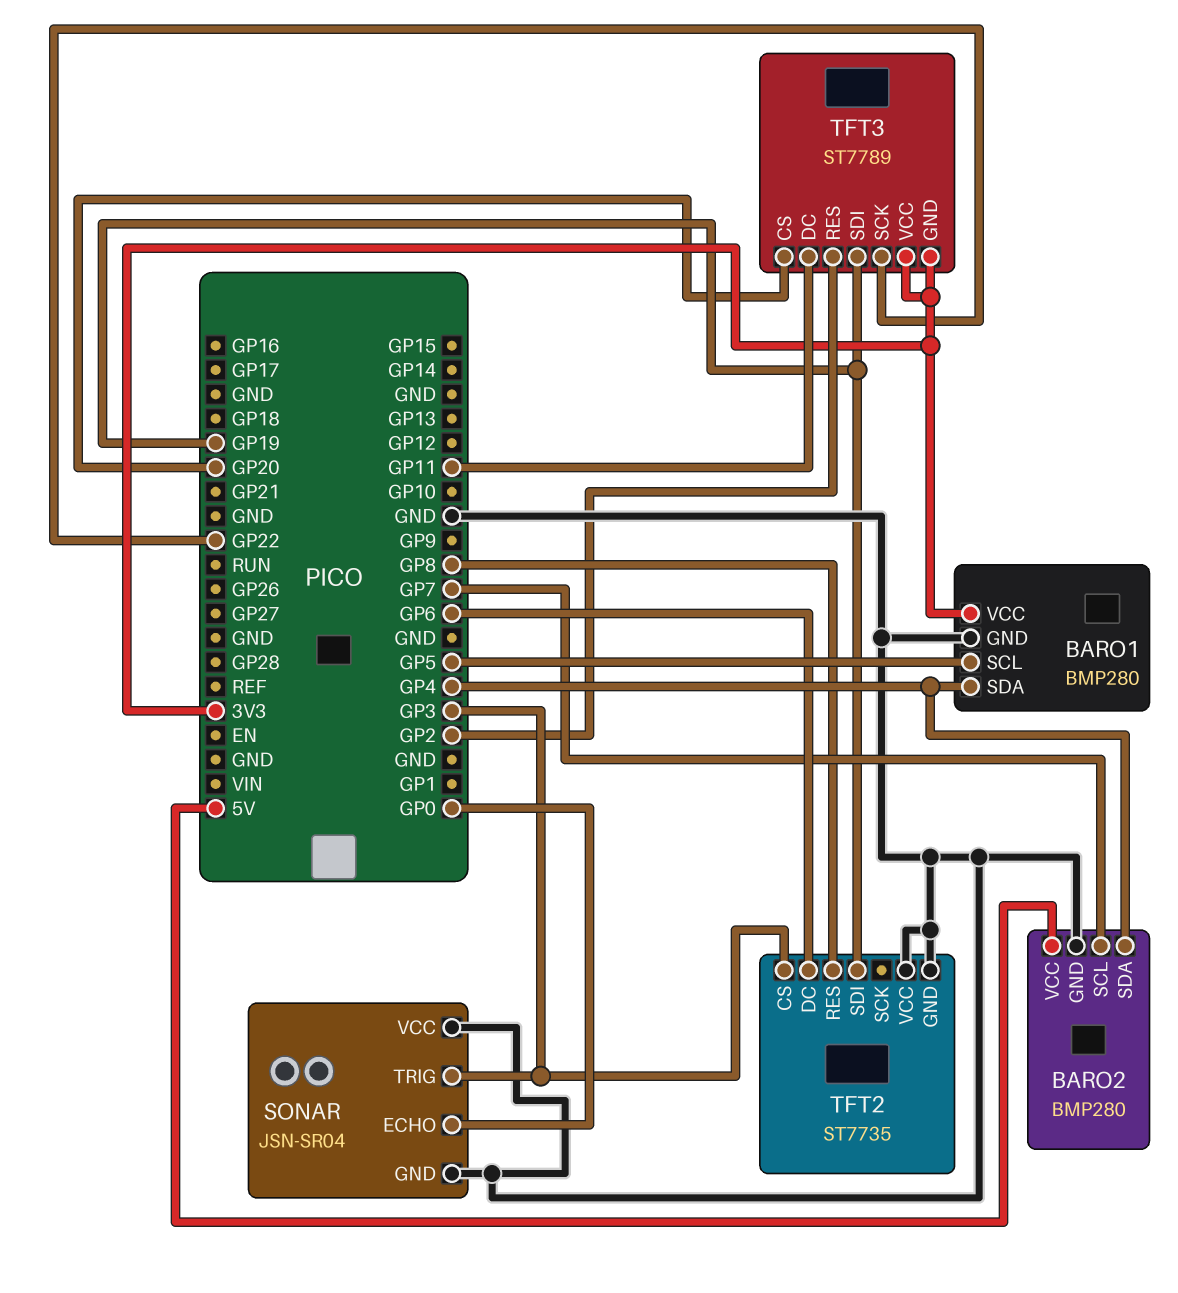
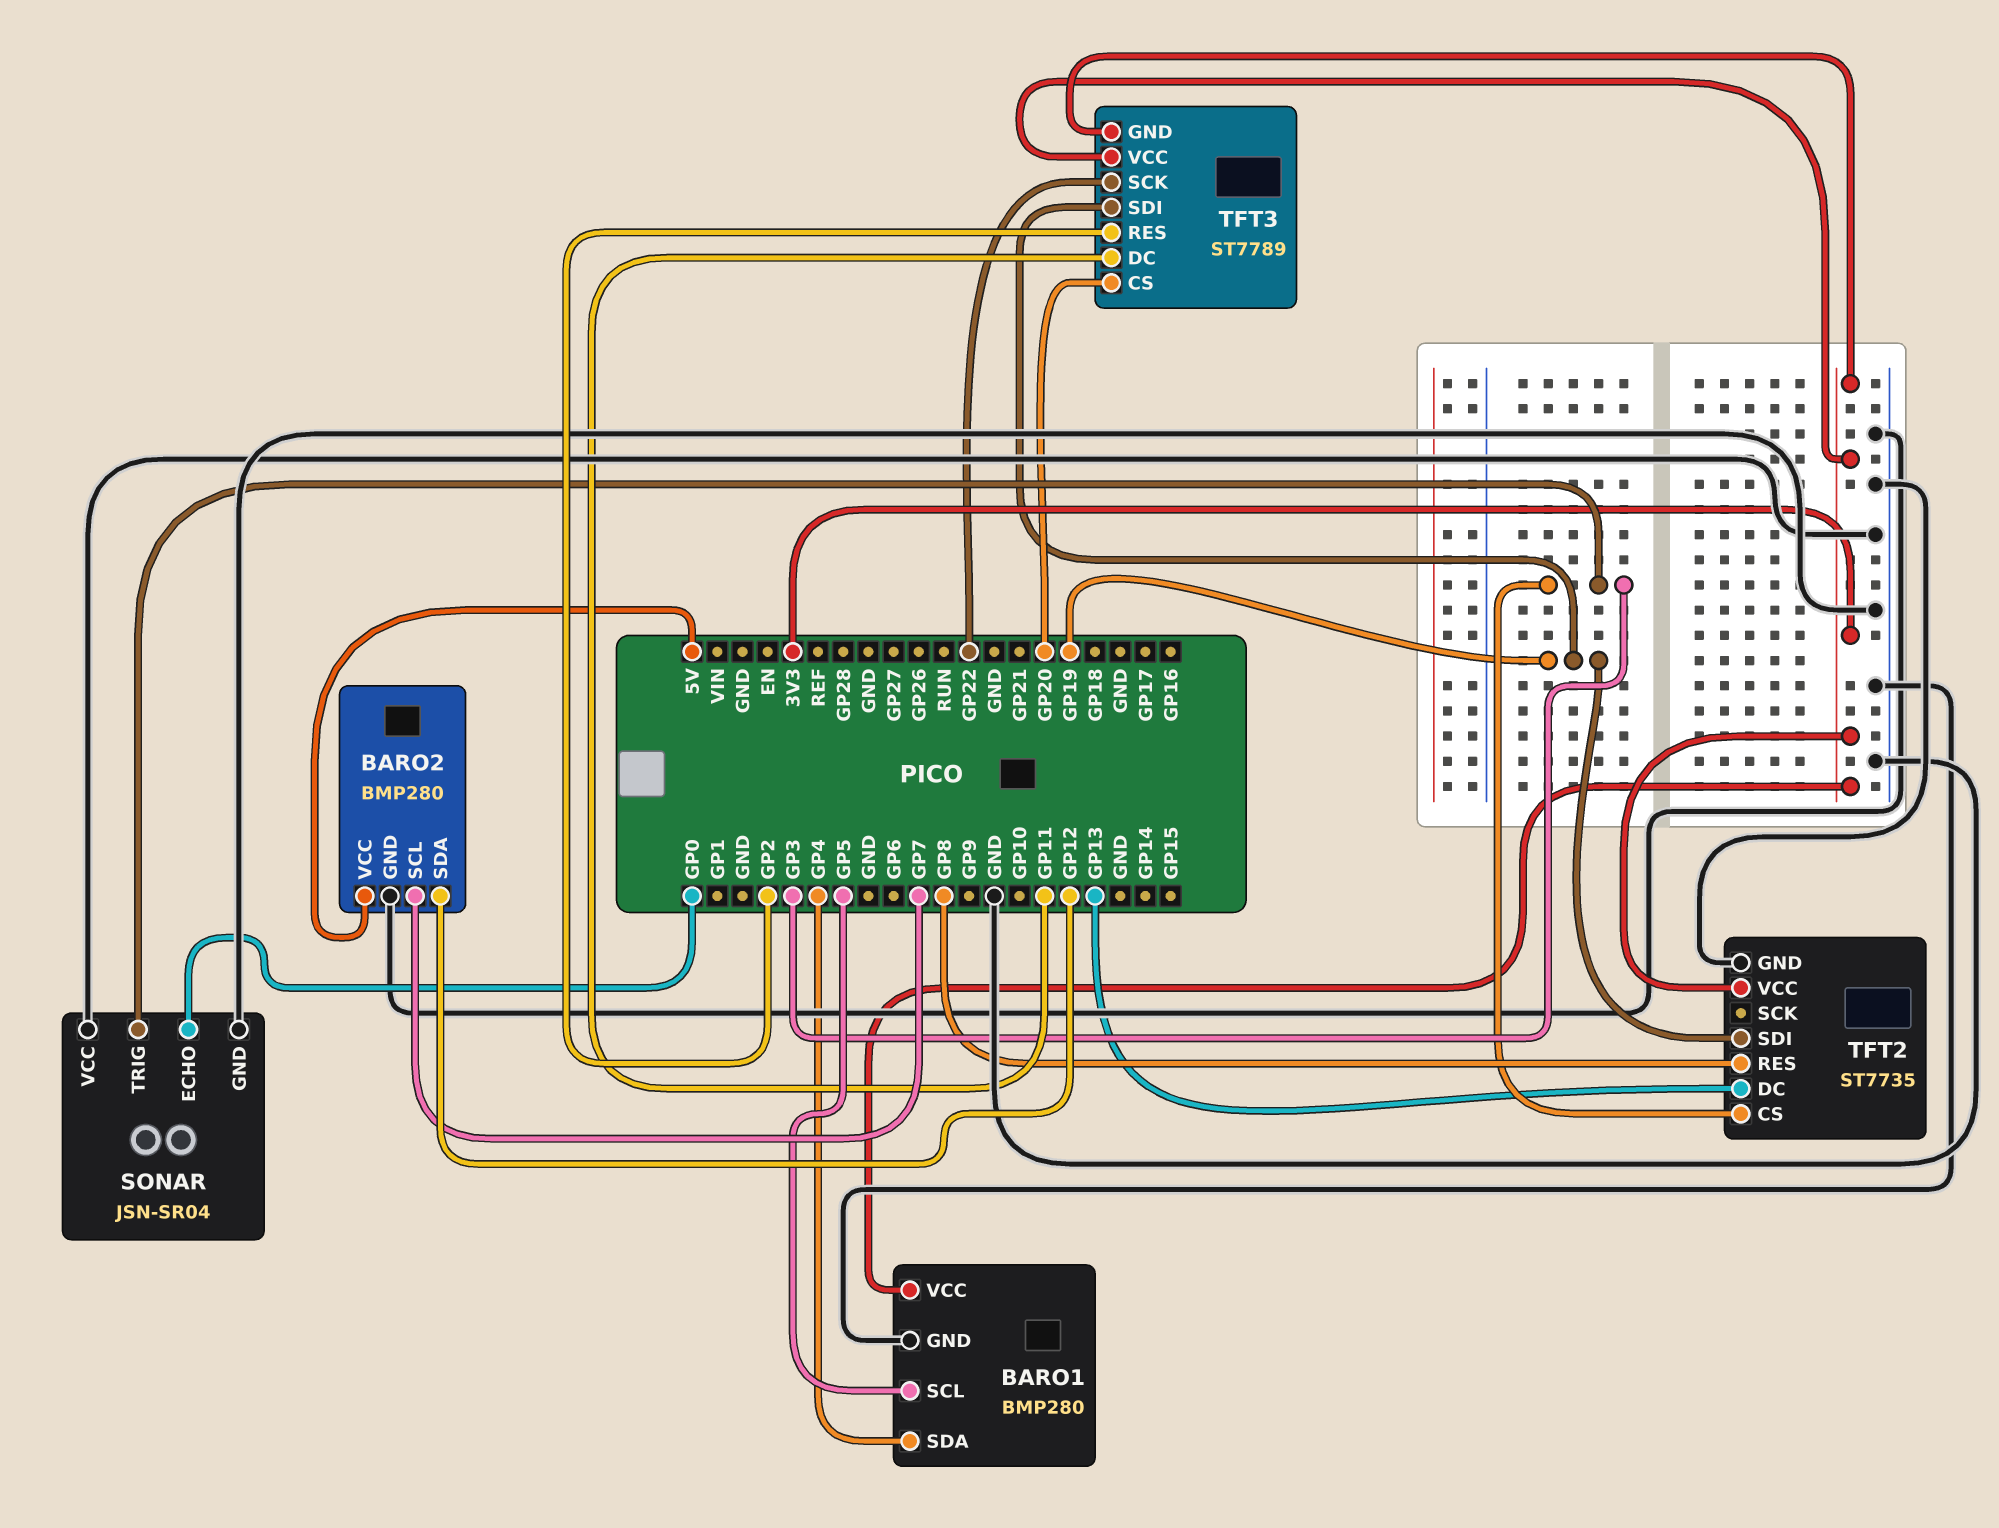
BARO2 pin SDA: GP4 -> GP12
TFT2 pin DC: GP6 -> GP13
TFT2 pin VCC: GND -> 3V3

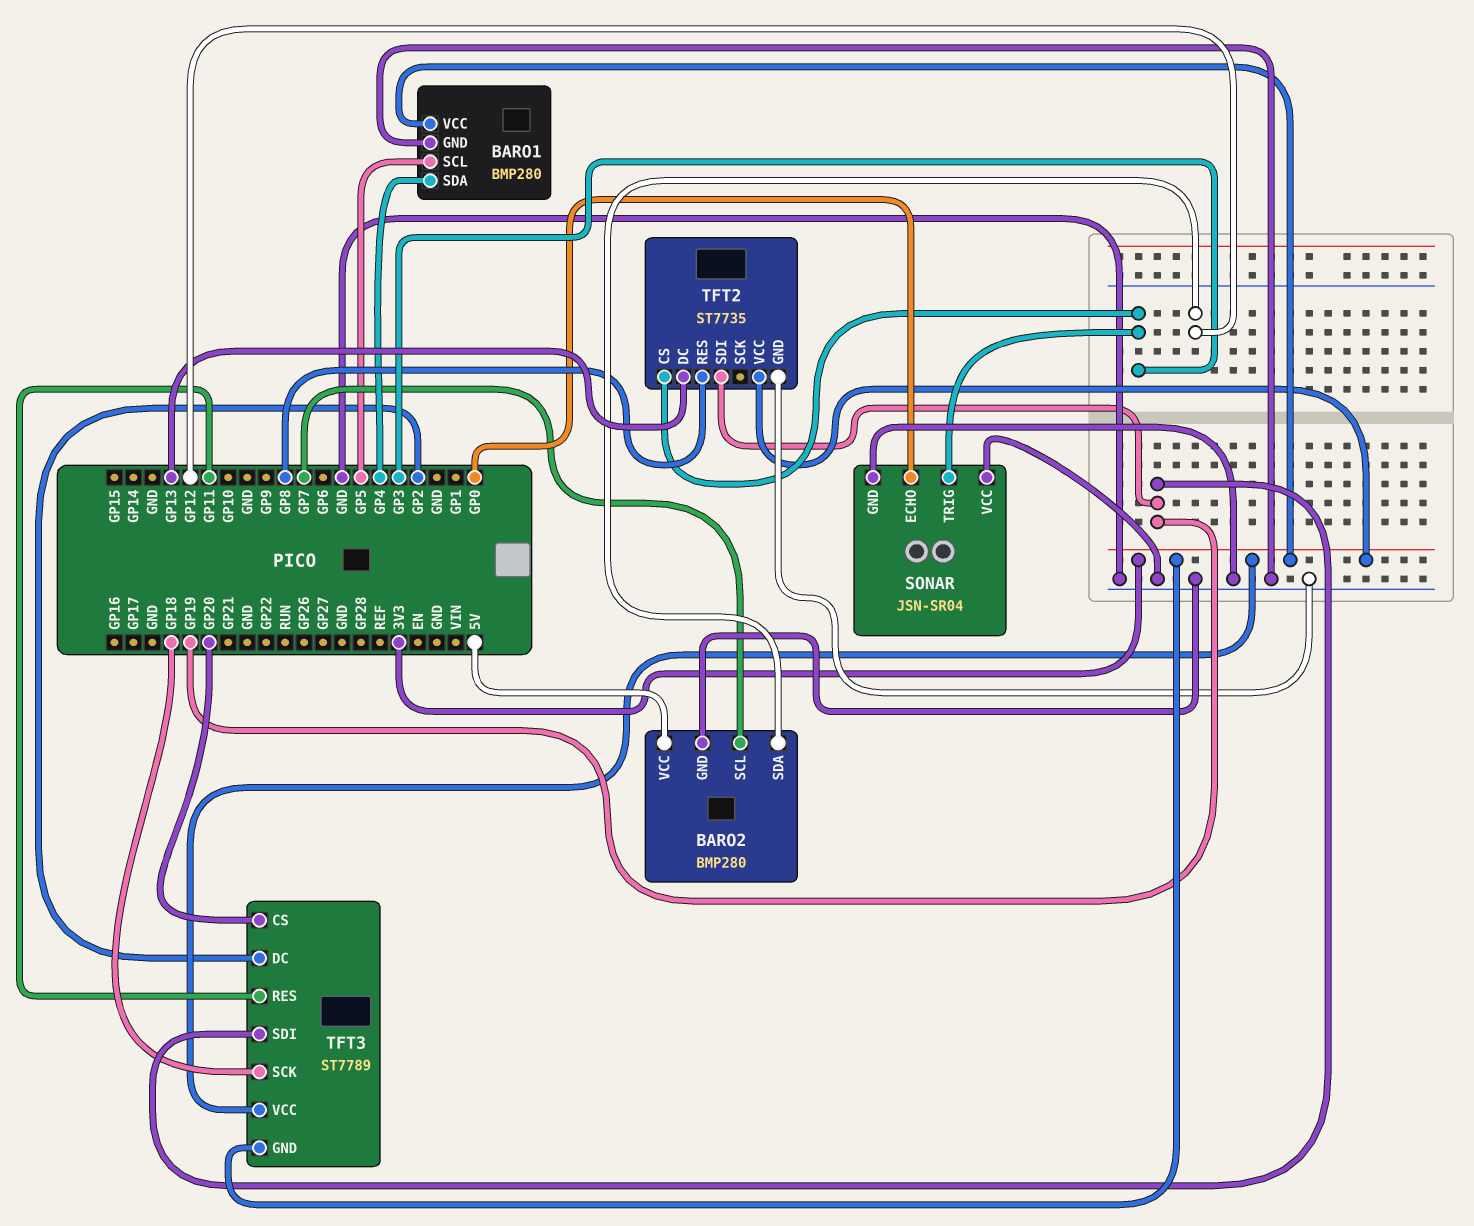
TFT3 pin DC: GP11 -> GP2
TFT3 pin RES: GP2 -> GP11
TFT3 pin SCK: GP22 -> GP18

